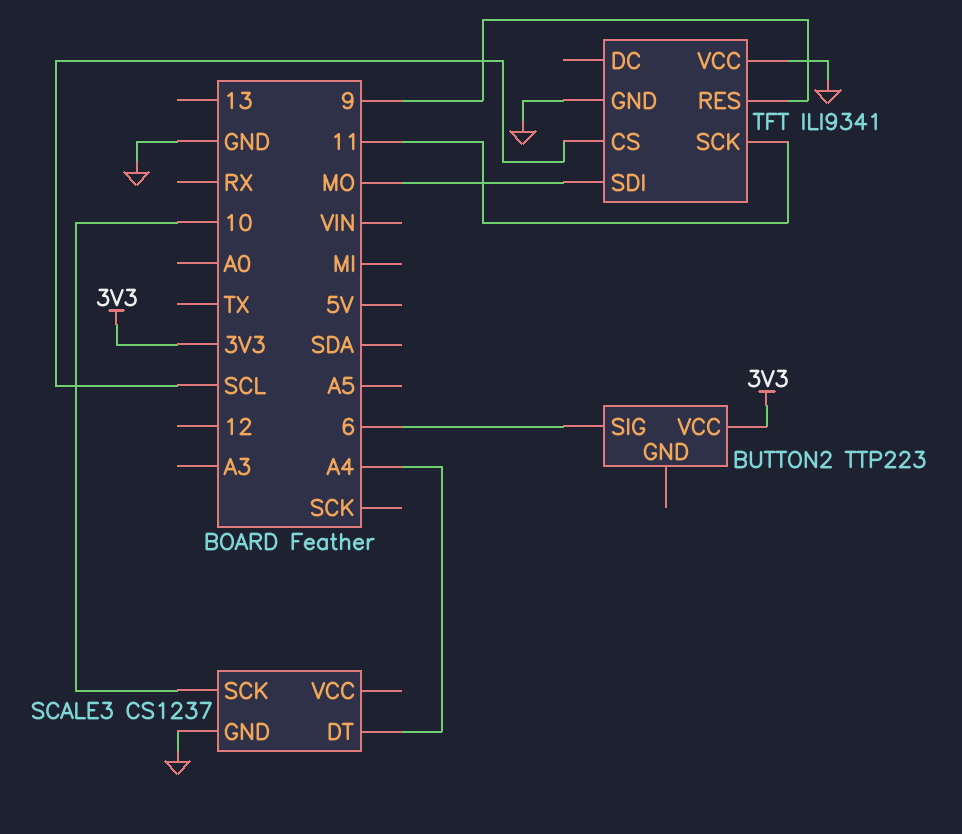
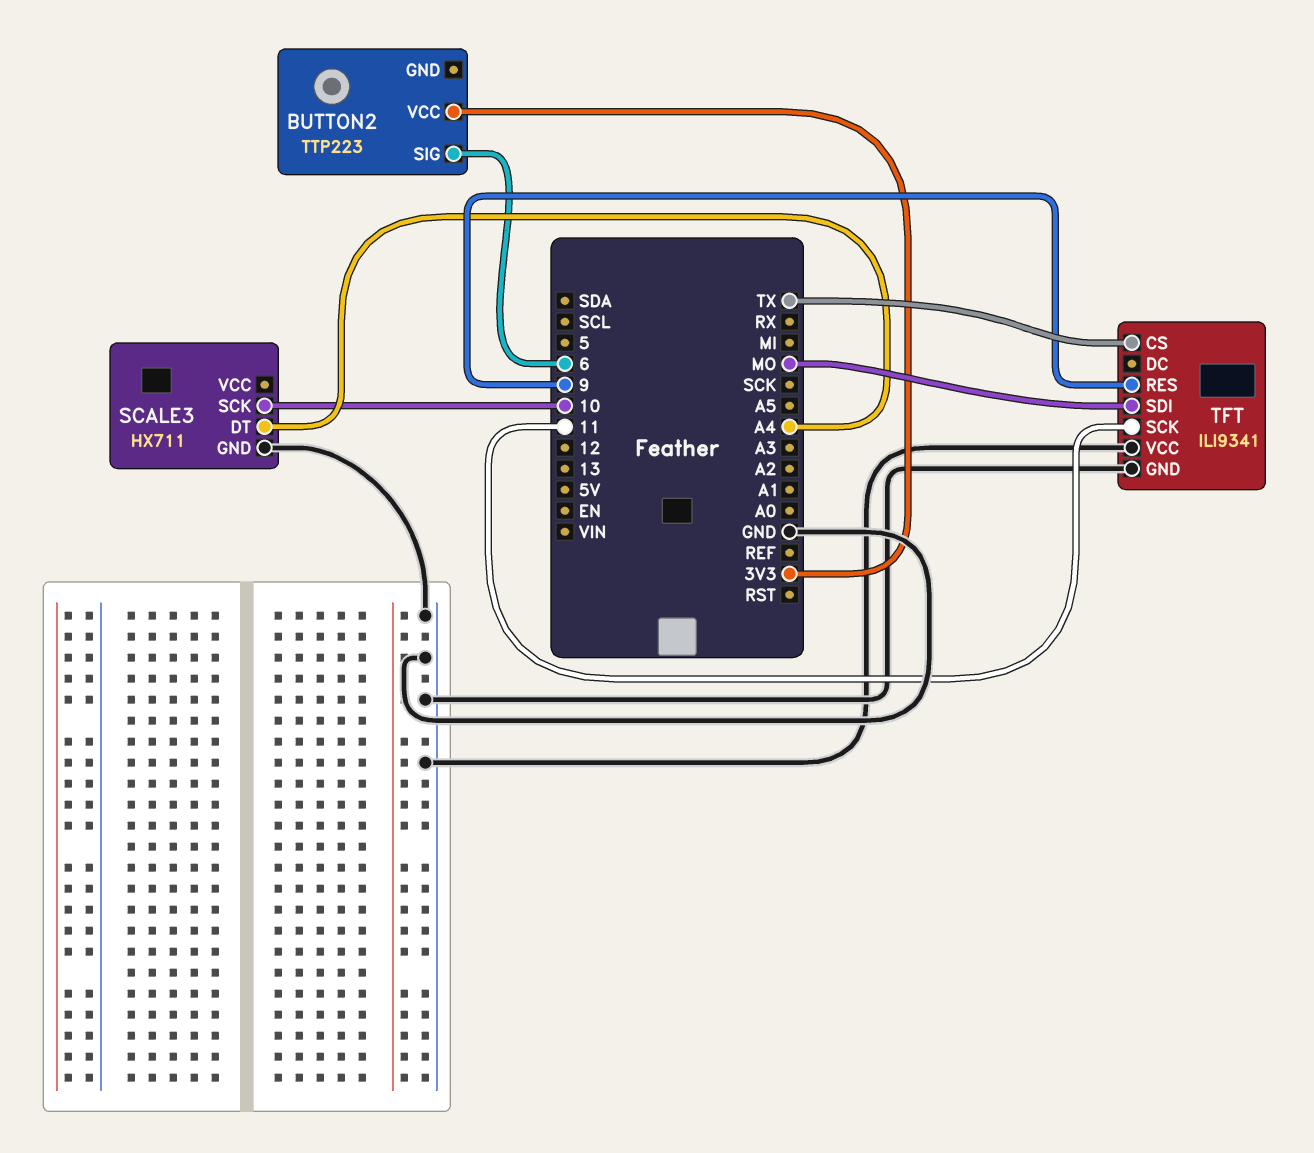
SCALE3: CS1237 -> HX711
TFT pin CS: SCL -> TX

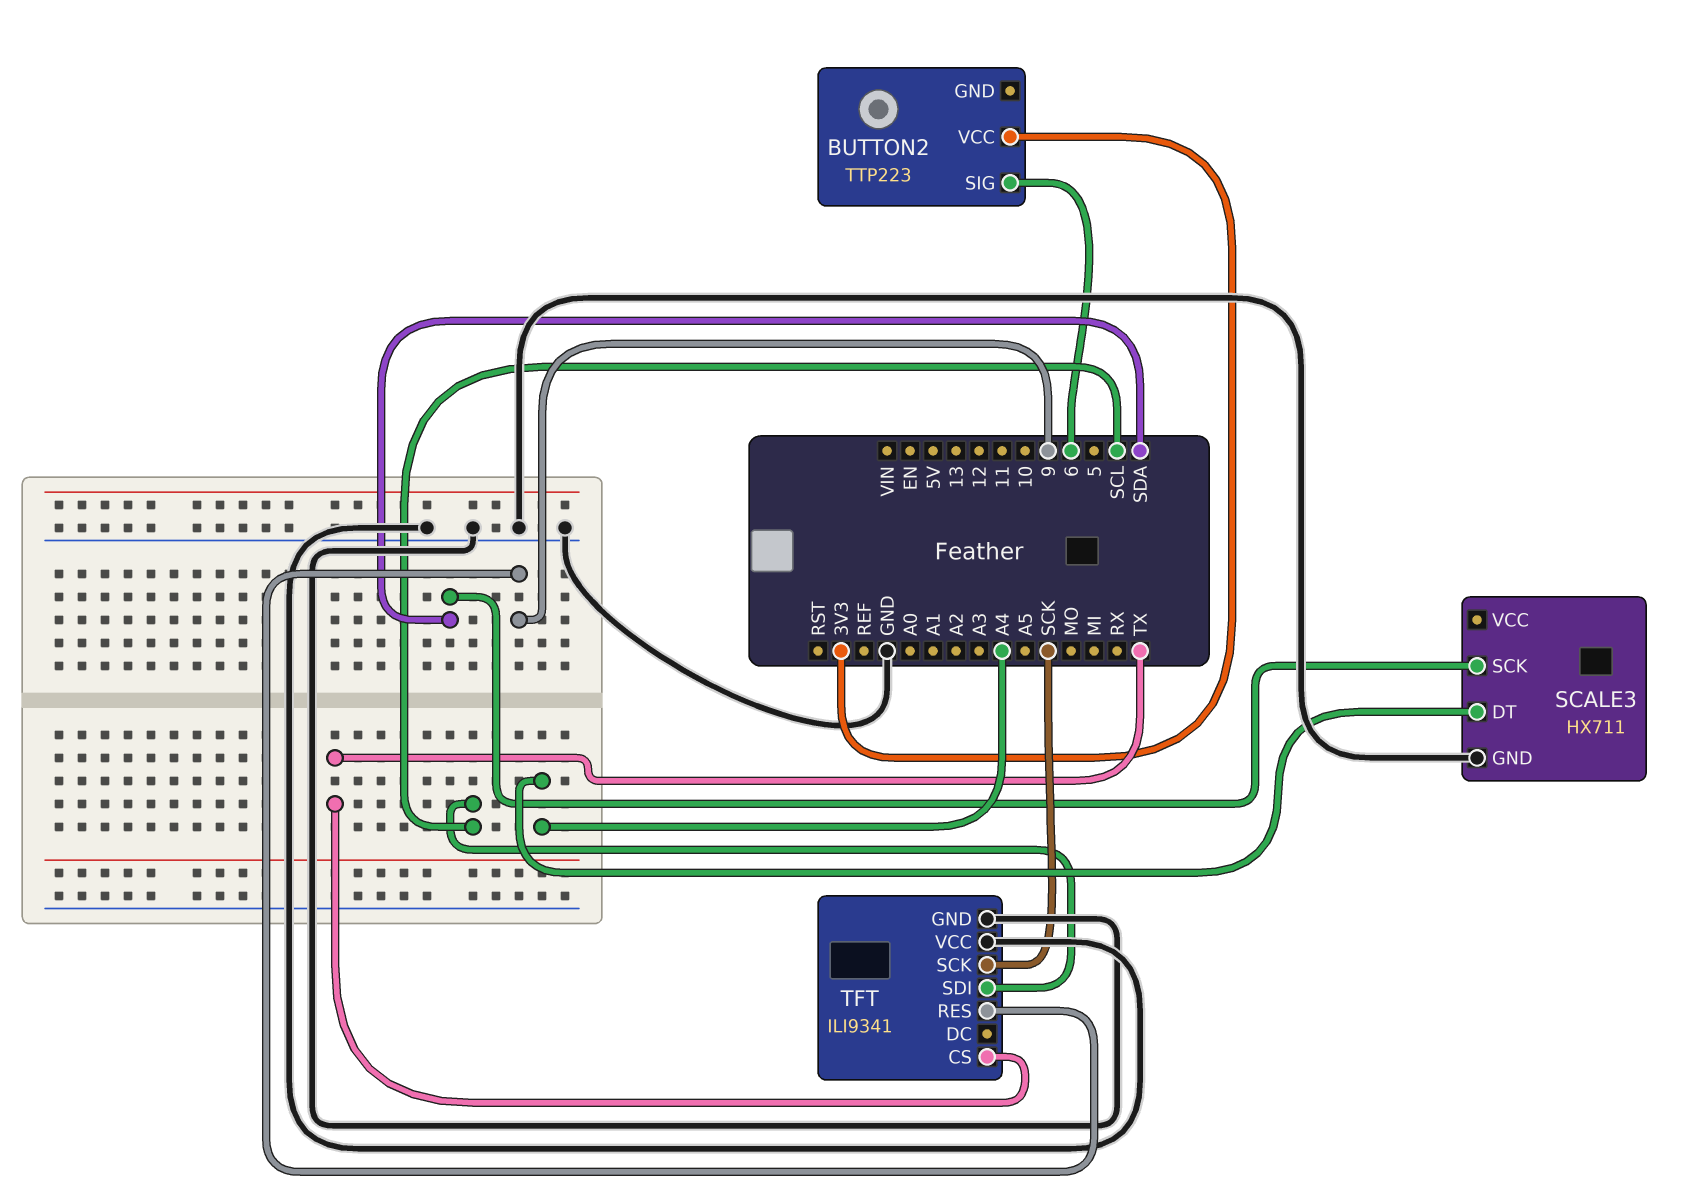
SCALE3 pin SCK: 10 -> SDA
TFT pin SCK: 11 -> SCK
TFT pin SDI: MO -> SCL

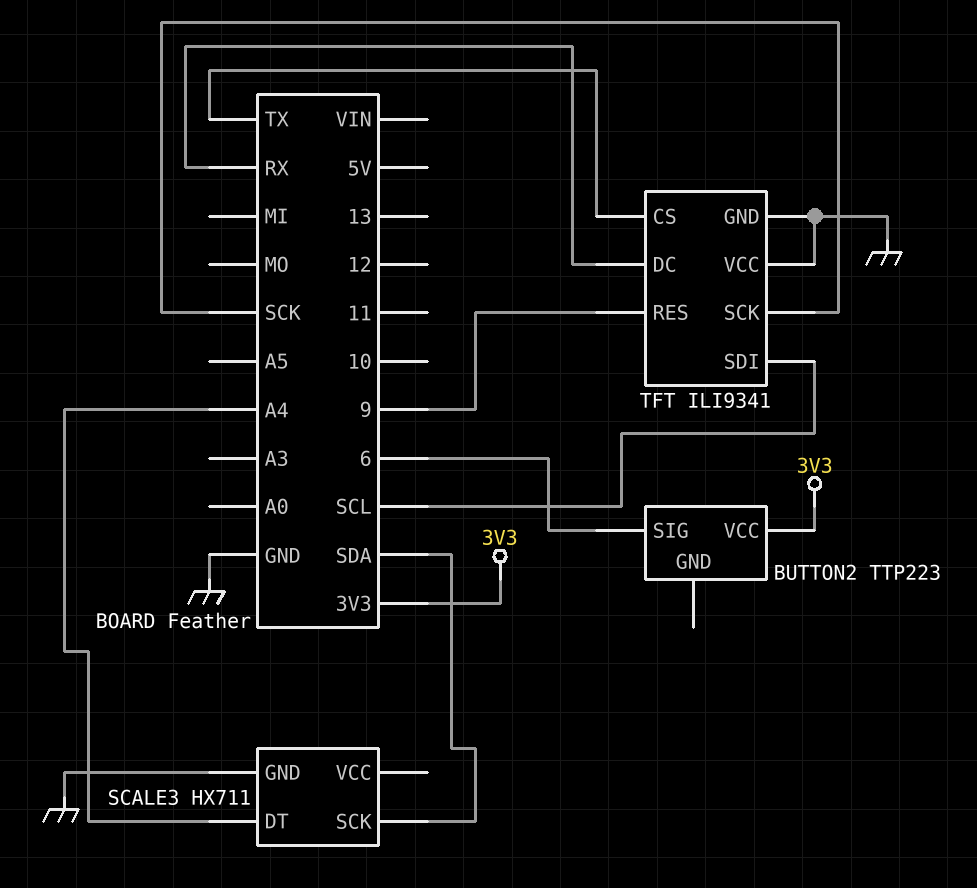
TFT pin DC: none -> RX

